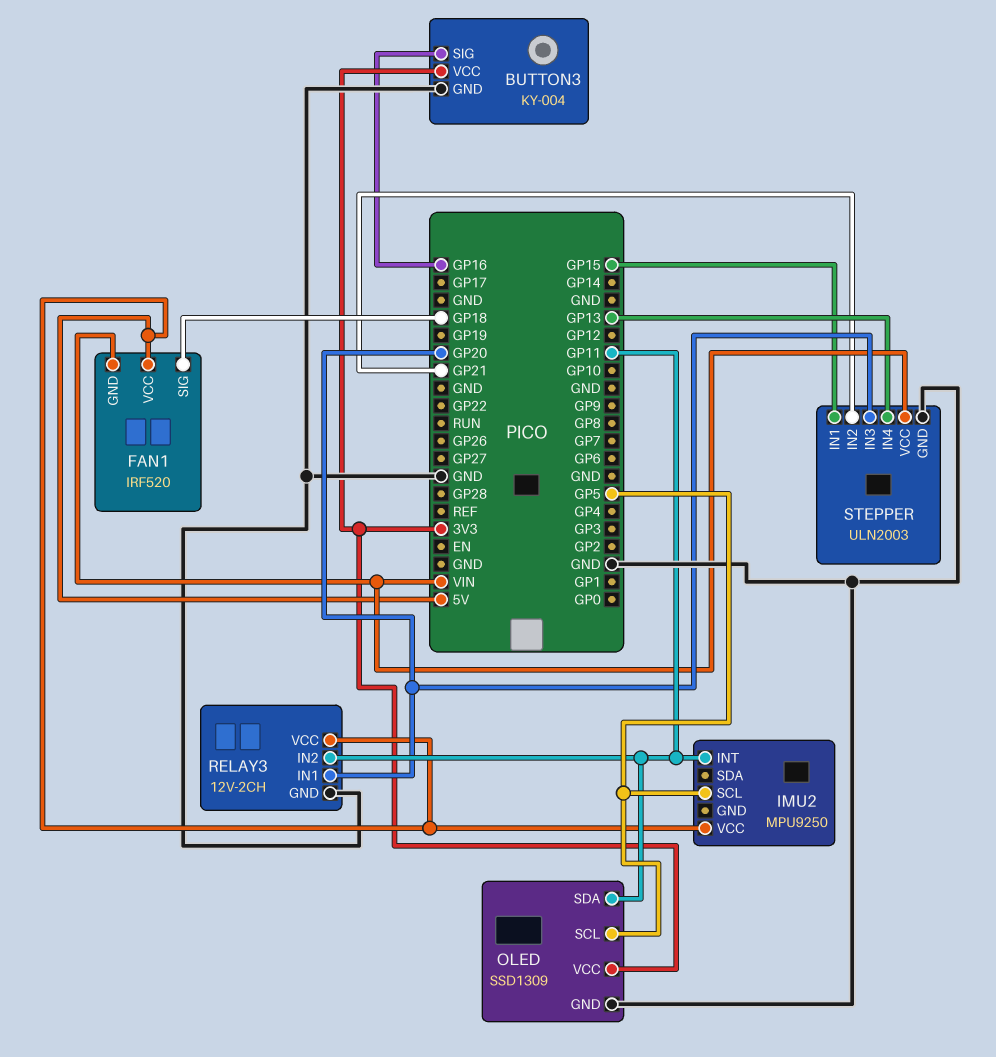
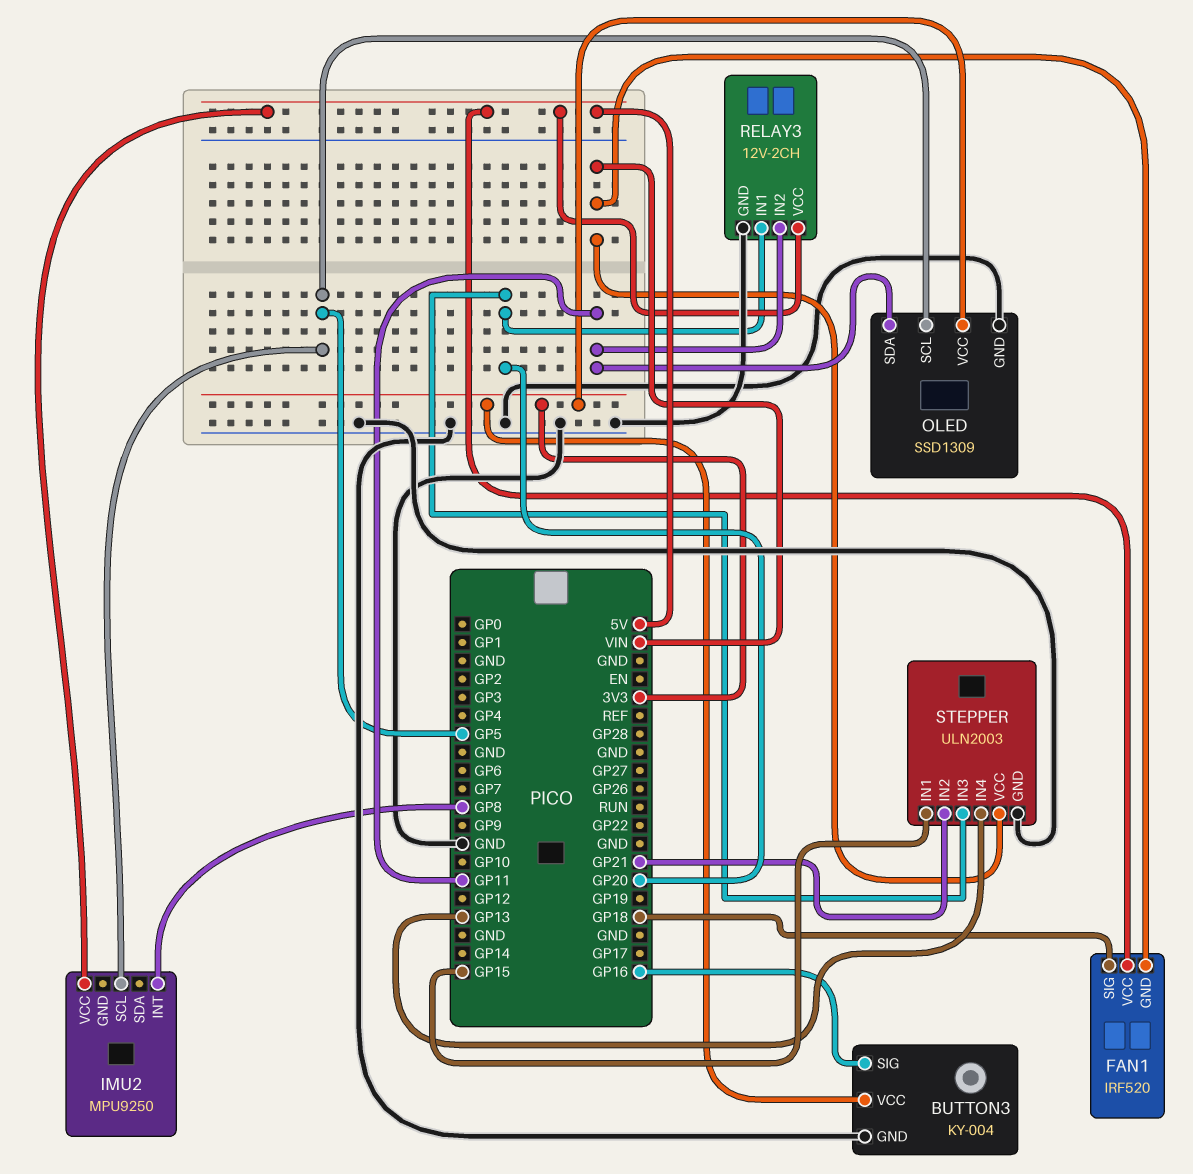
IMU2 pin INT: GP11 -> GP8

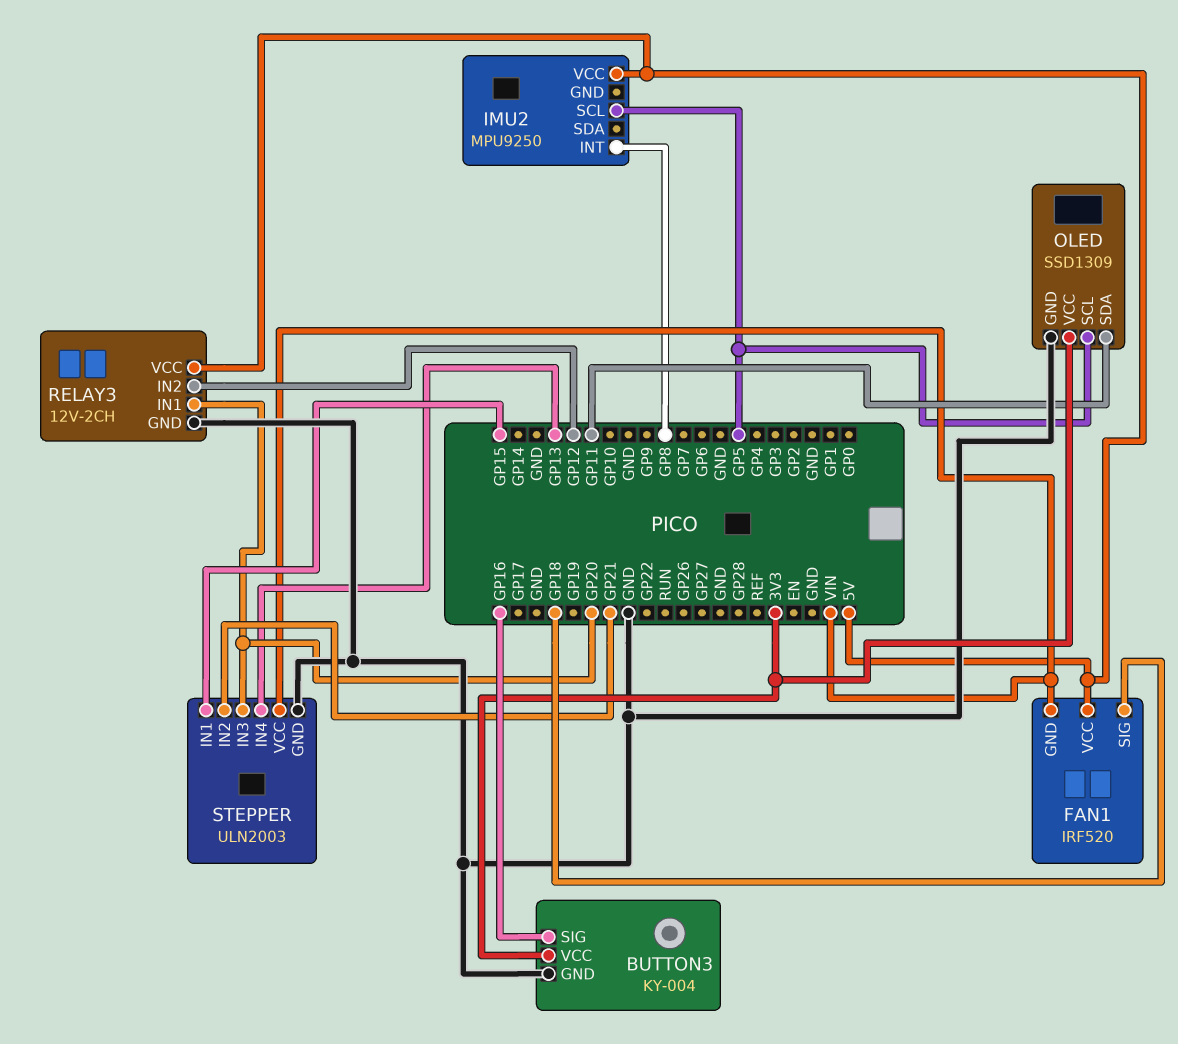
RELAY3 pin IN2: GP11 -> GP12

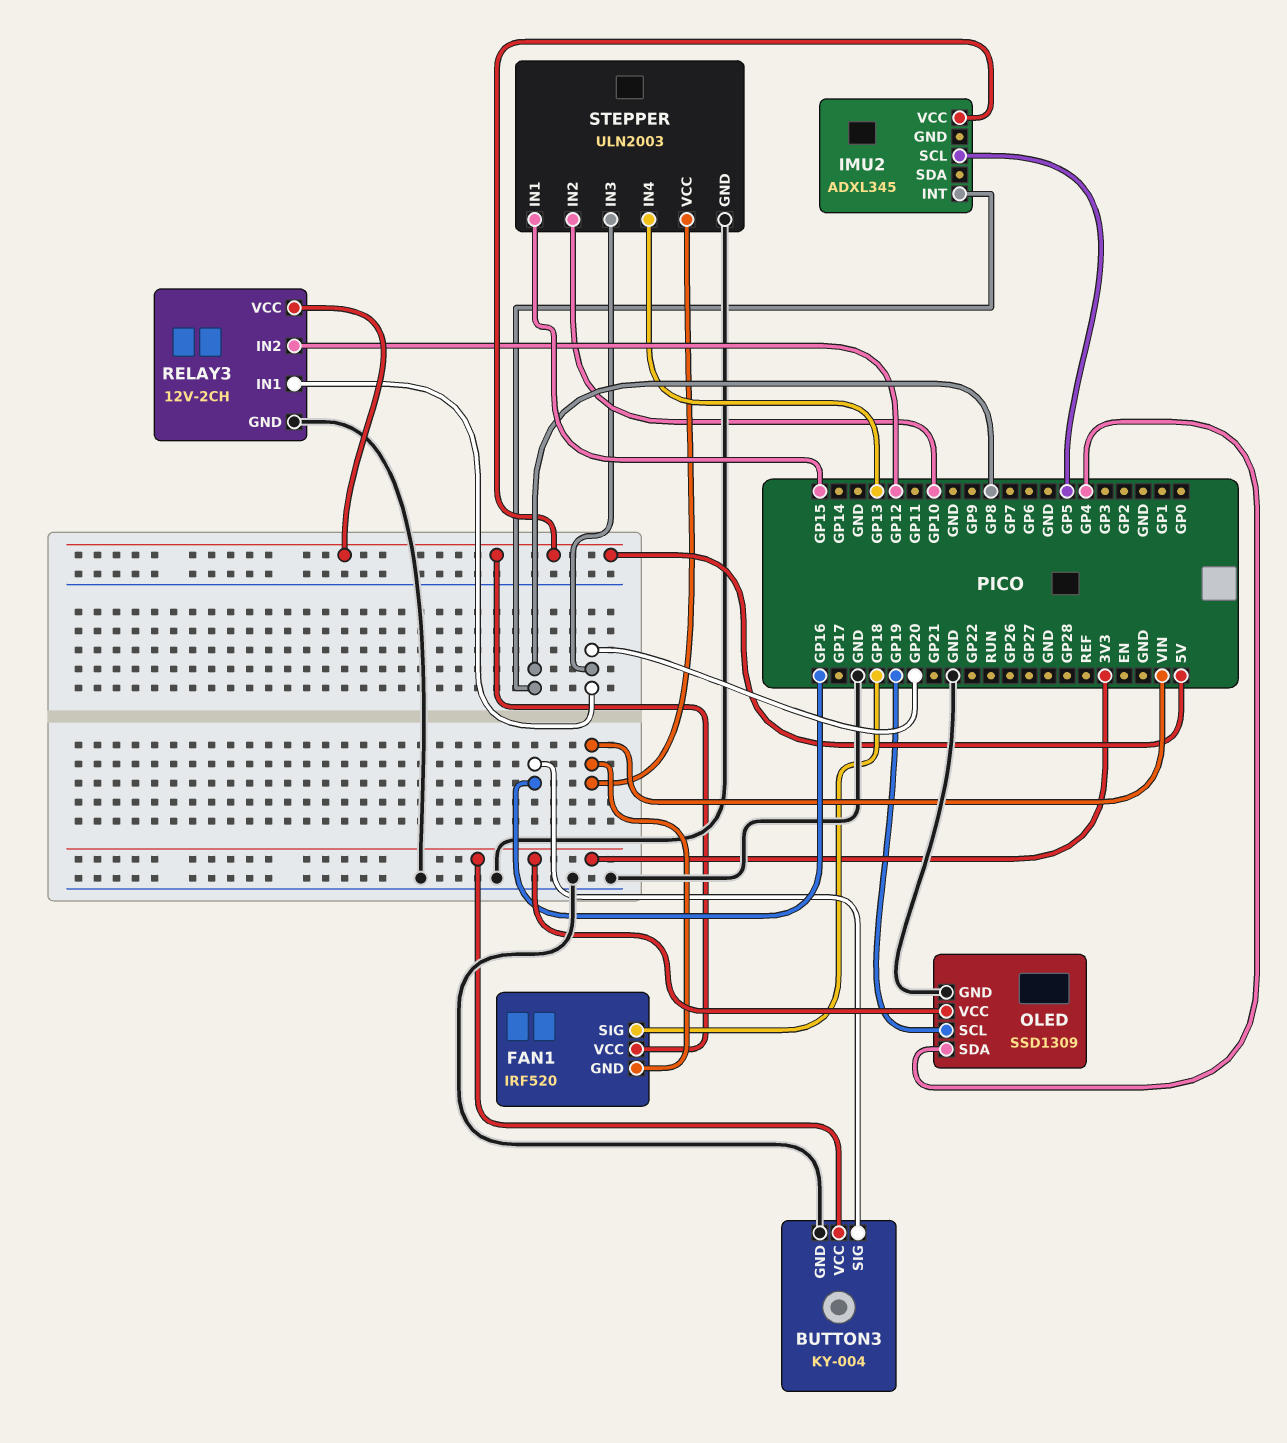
IMU2: MPU9250 -> ADXL345
OLED pin SCL: GP5 -> GP19
OLED pin SDA: GP11 -> GP4
STEPPER pin IN2: GP21 -> GP10

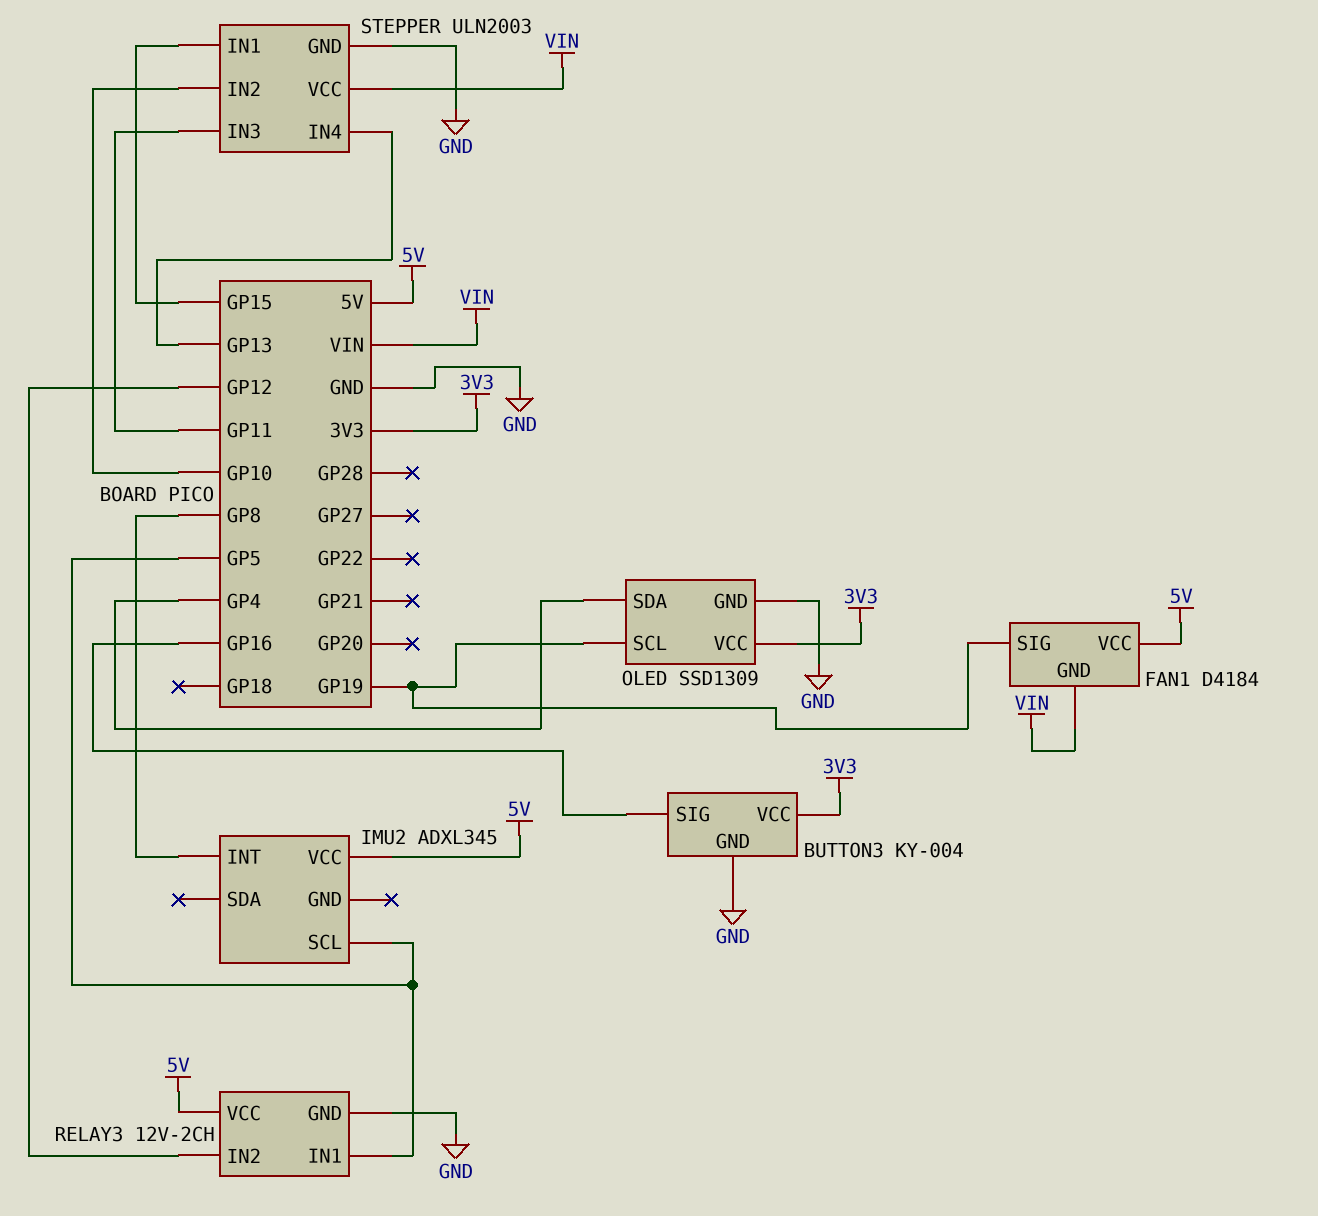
FAN1: IRF520 -> D4184
FAN1 pin SIG: GP18 -> GP19
RELAY3 pin IN1: GP20 -> GP5
STEPPER pin IN3: GP20 -> GP11

